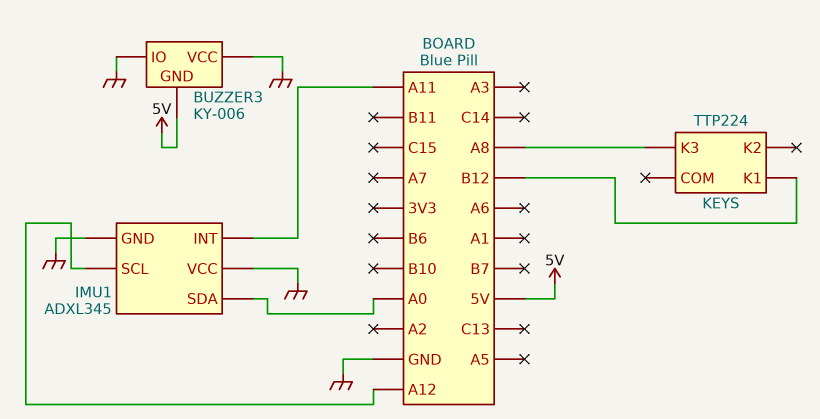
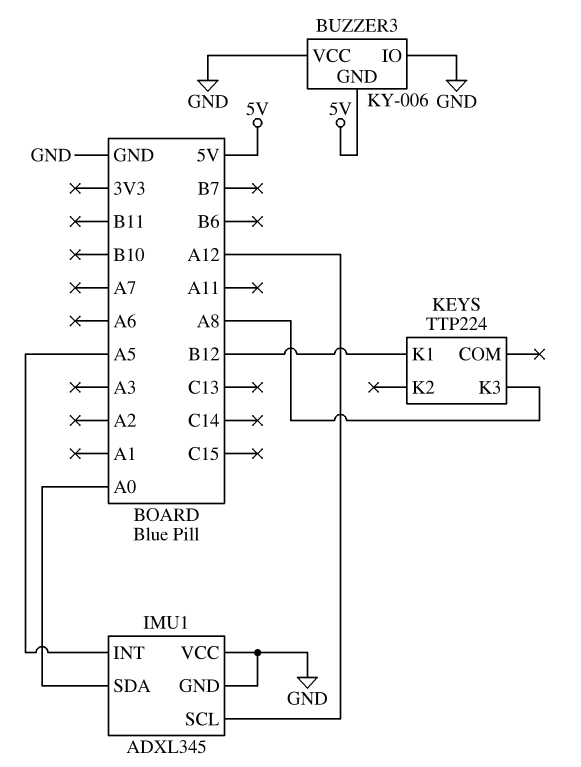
IMU1 pin INT: A11 -> A5

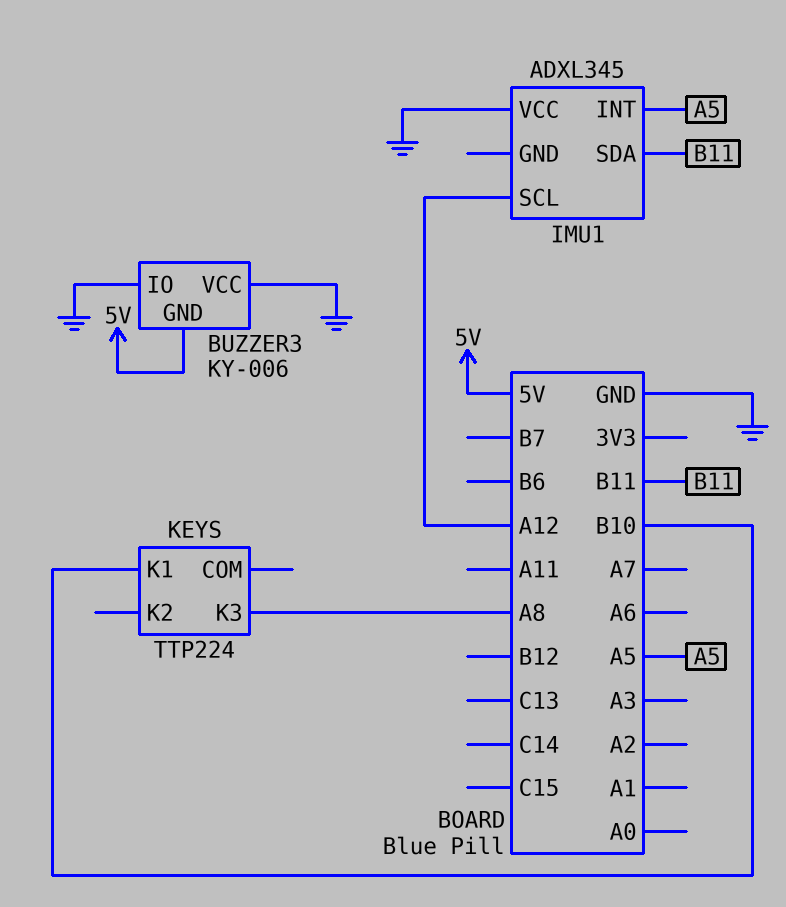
IMU1 pin GND: GND -> none
IMU1 pin SDA: A0 -> B11
KEYS pin K1: B12 -> B10

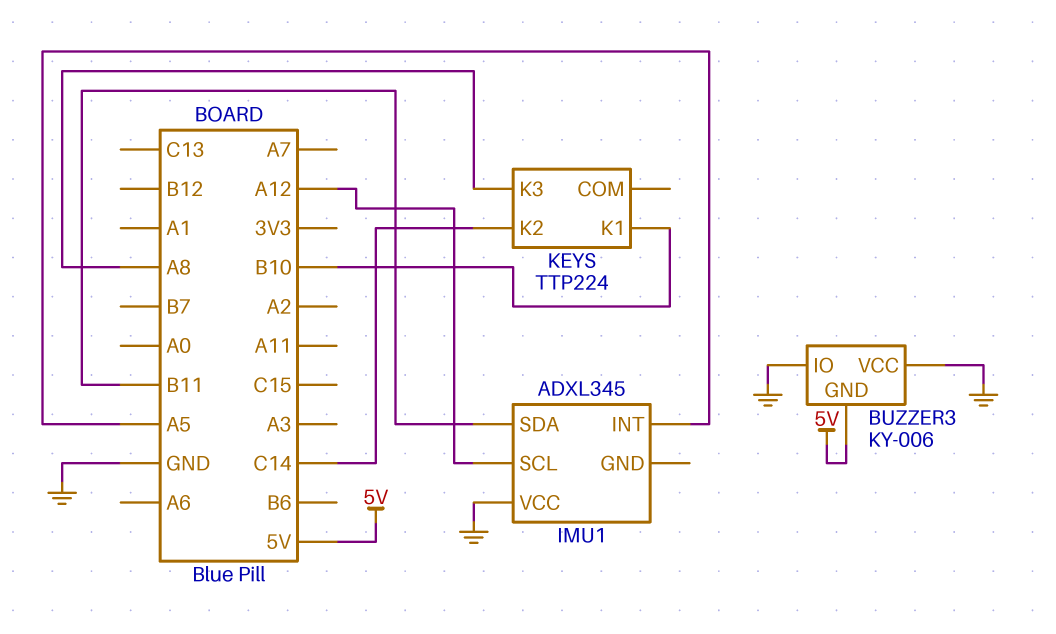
KEYS pin K2: none -> C14

